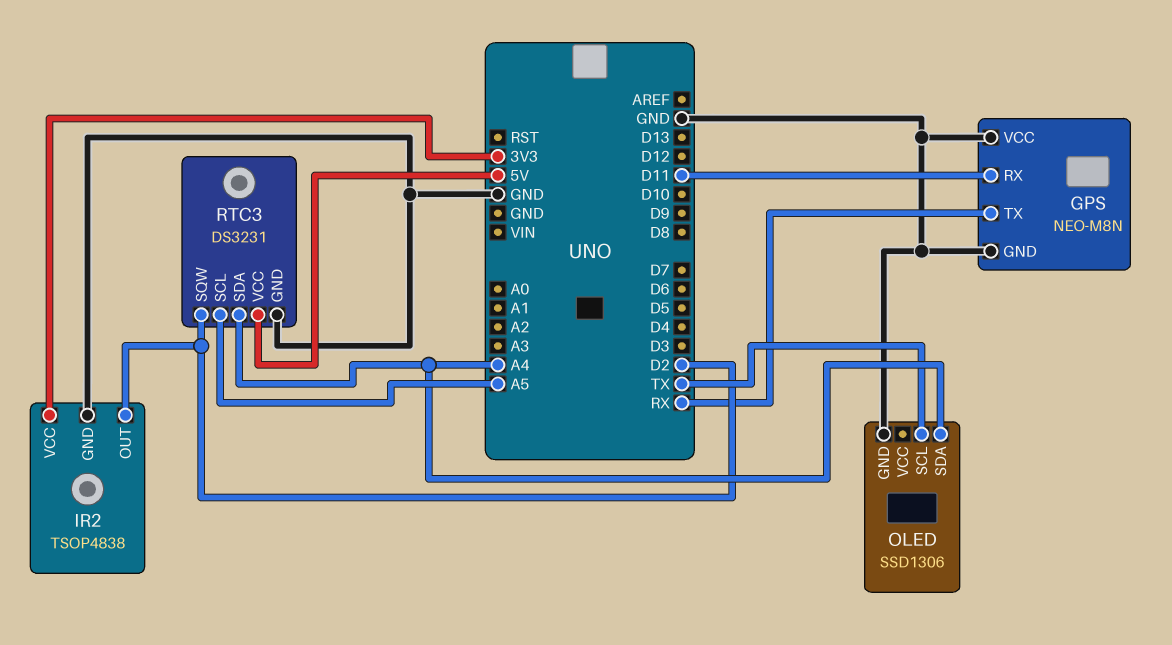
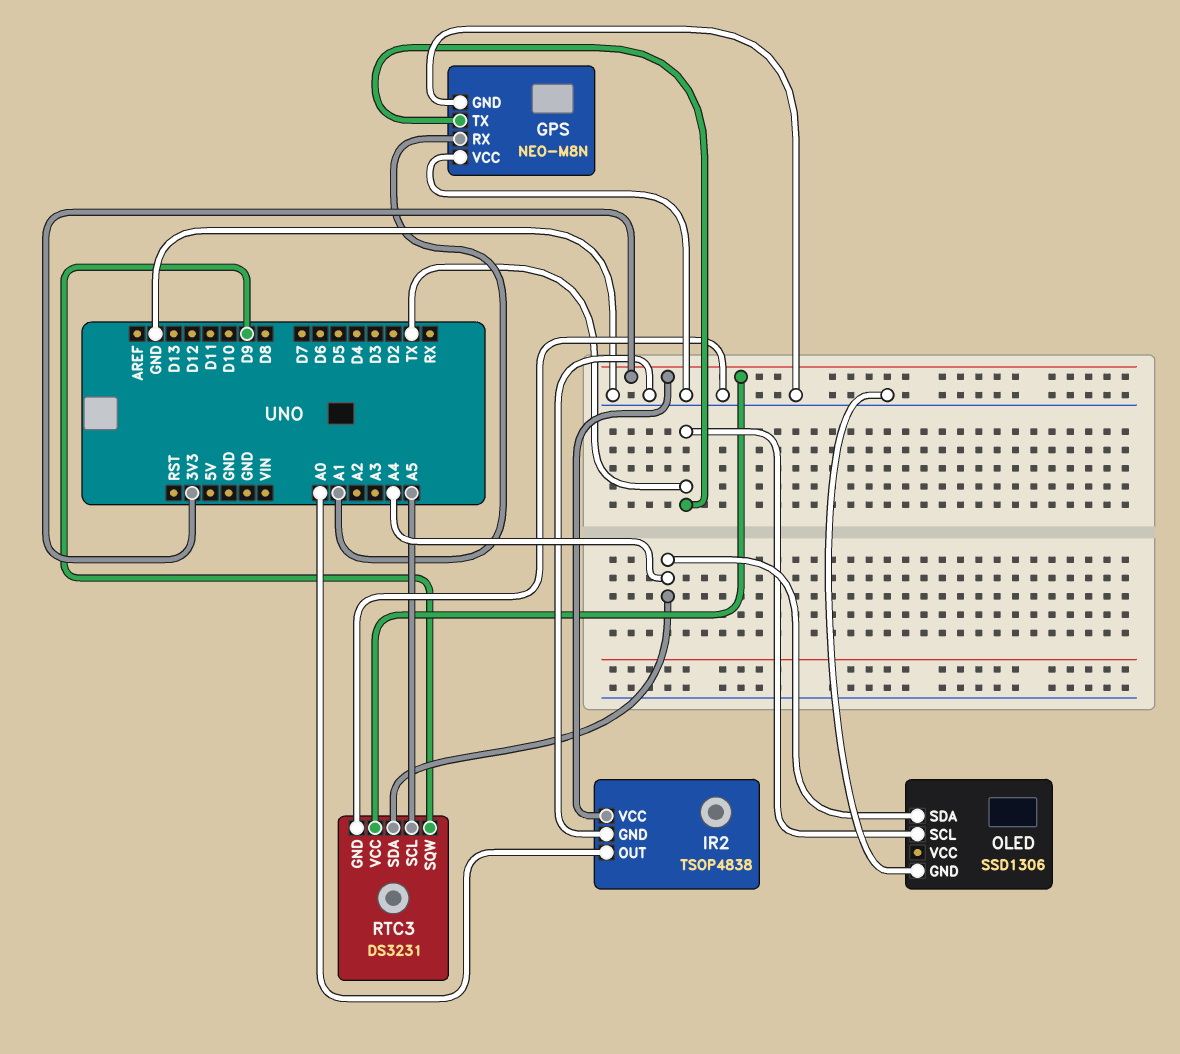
GPS pin RX: D11 -> A1
GPS pin TX: RX -> TX
IR2 pin OUT: D2 -> A0
RTC3 pin SQW: D2 -> D9
RTC3 pin VCC: 5V -> 3V3

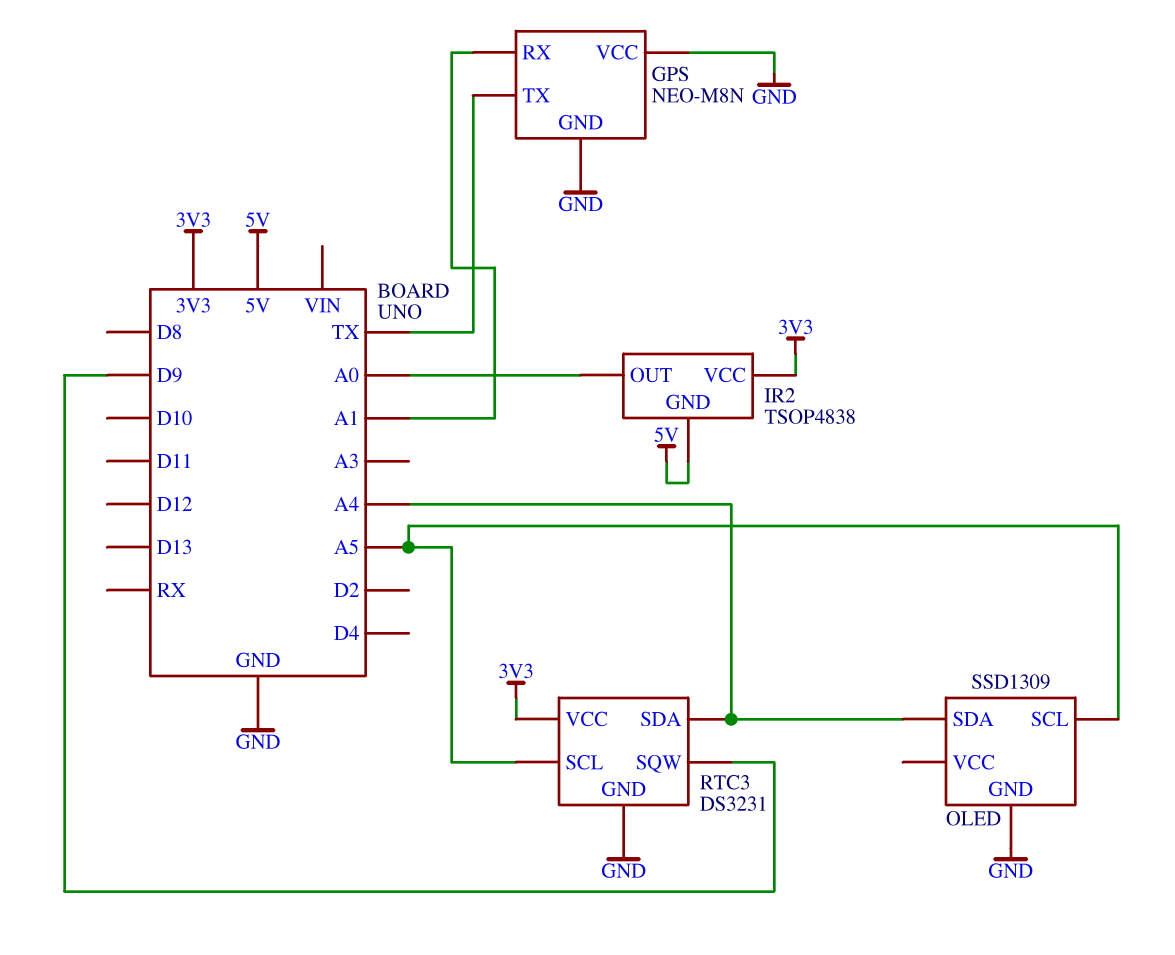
IR2 pin GND: GND -> 5V
OLED: SSD1306 -> SSD1309
OLED pin SCL: TX -> A5

